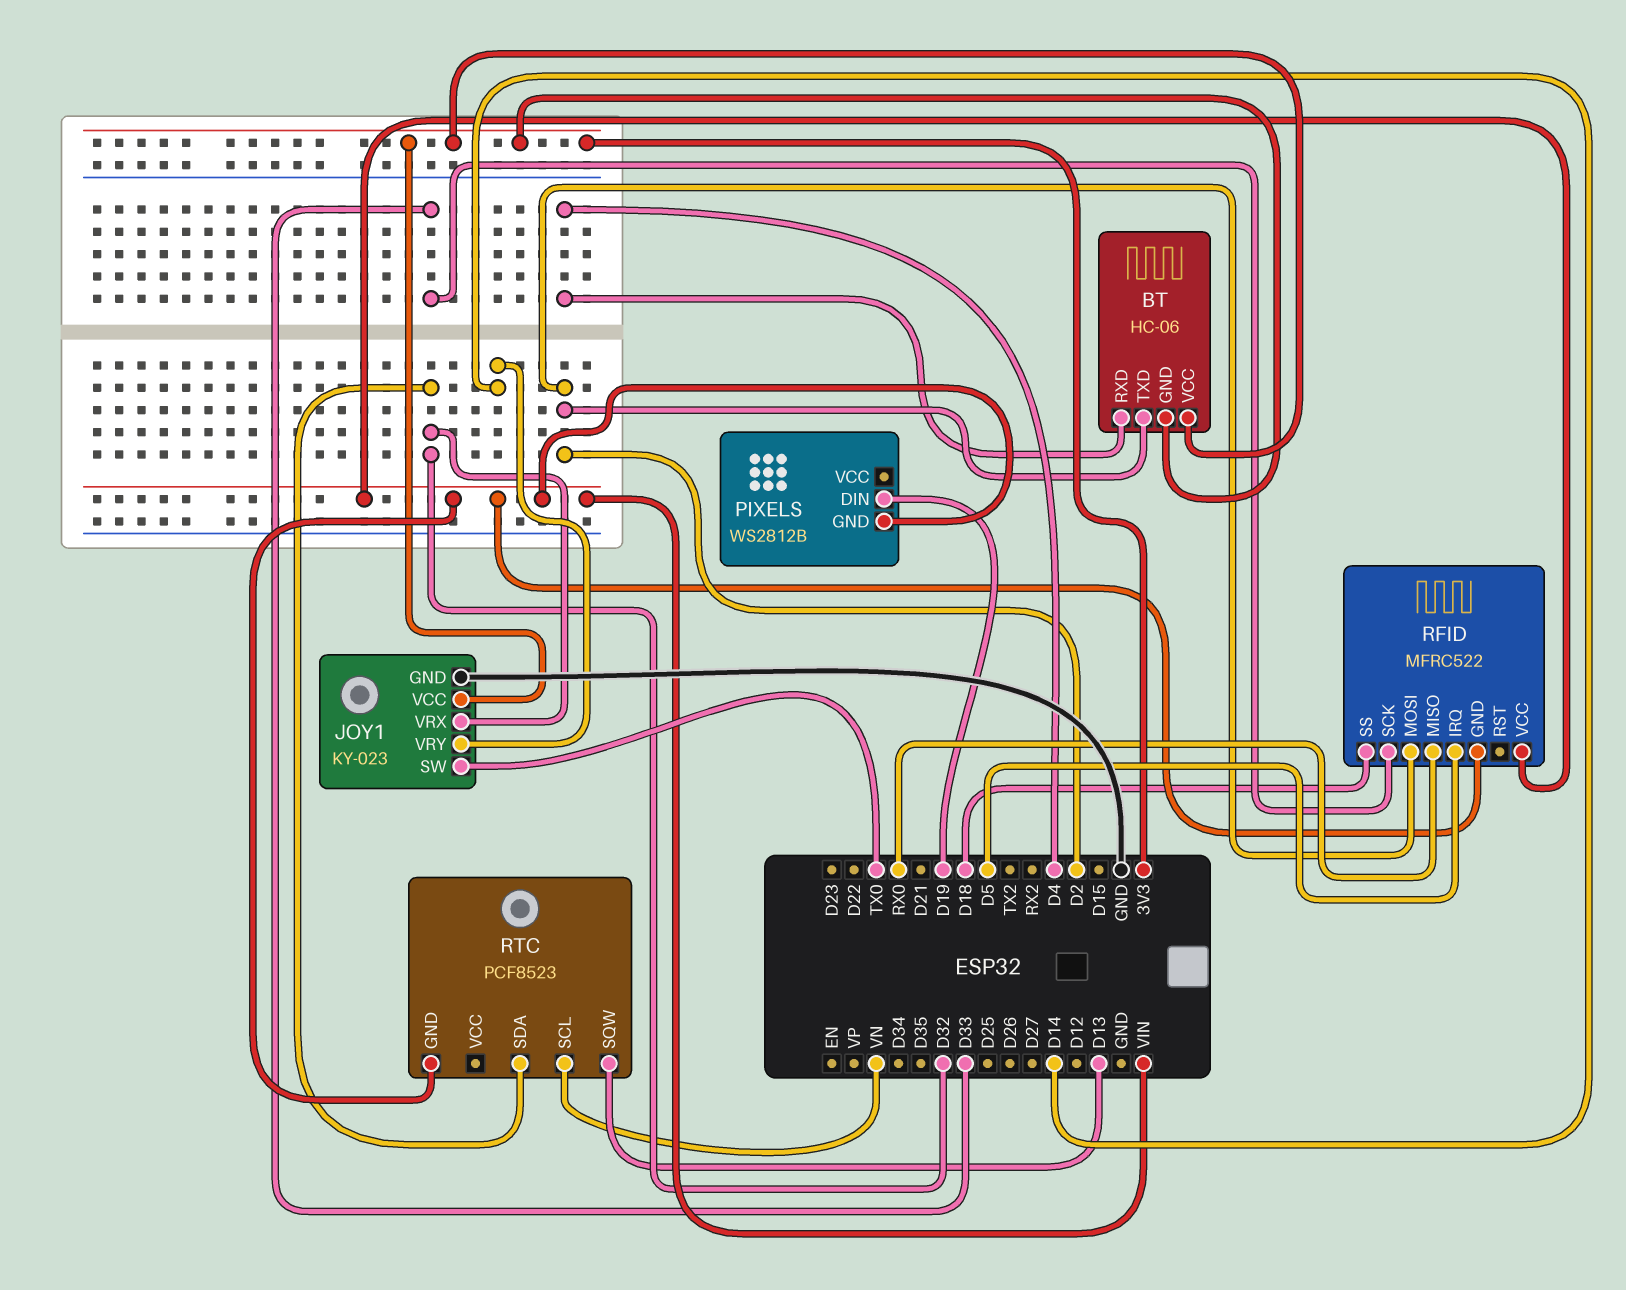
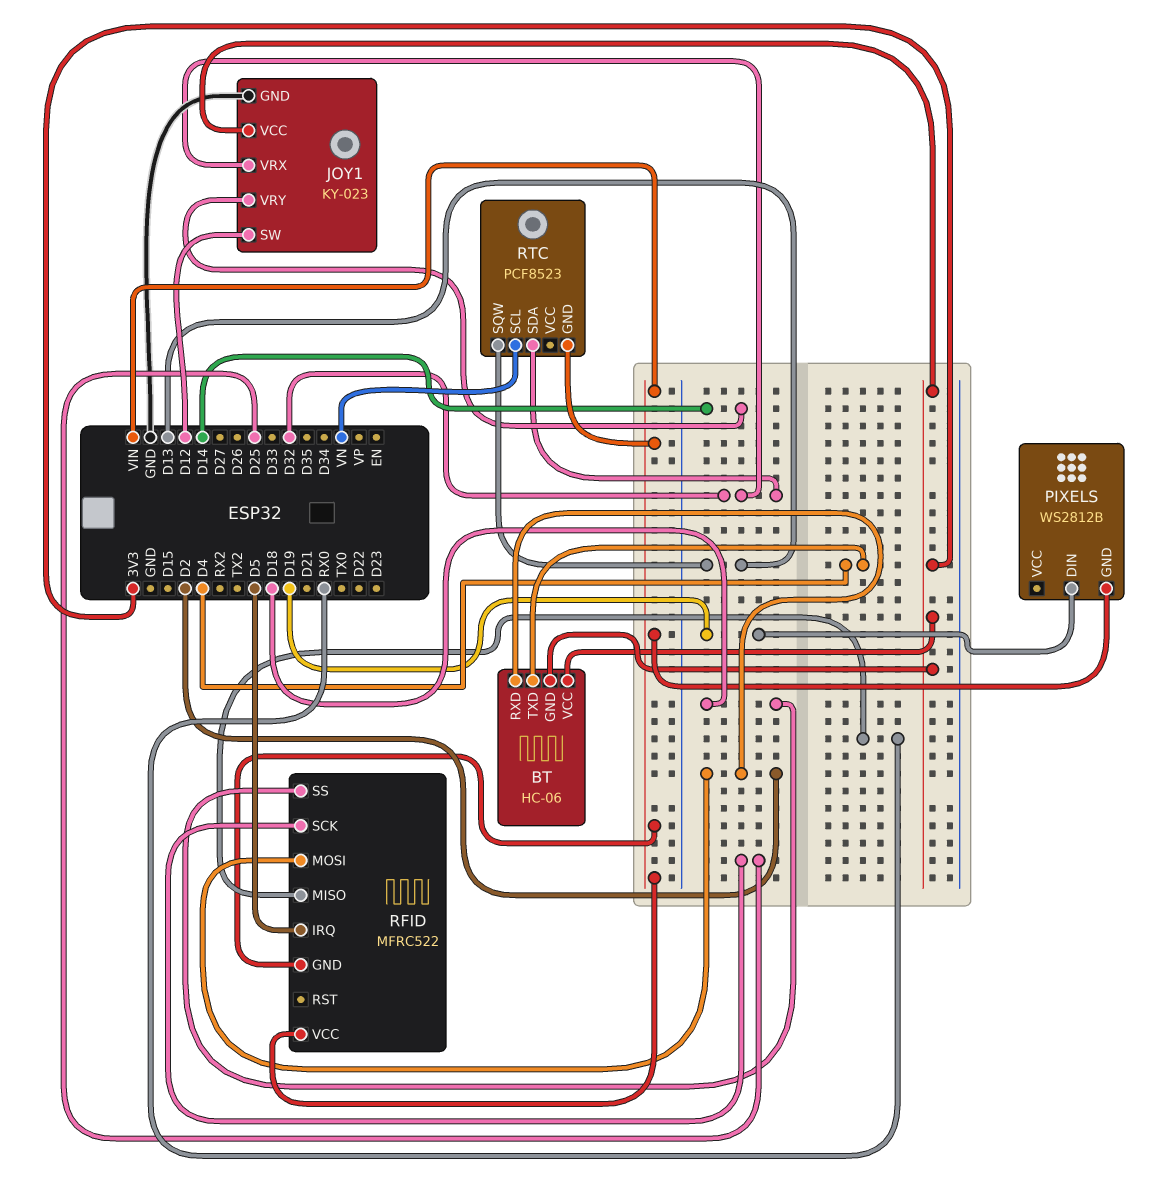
BT pin RXD: D4 -> D2
BT pin TXD: D2 -> D4
JOY1 pin SW: TX0 -> D12
RFID pin SCK: D33 -> D25

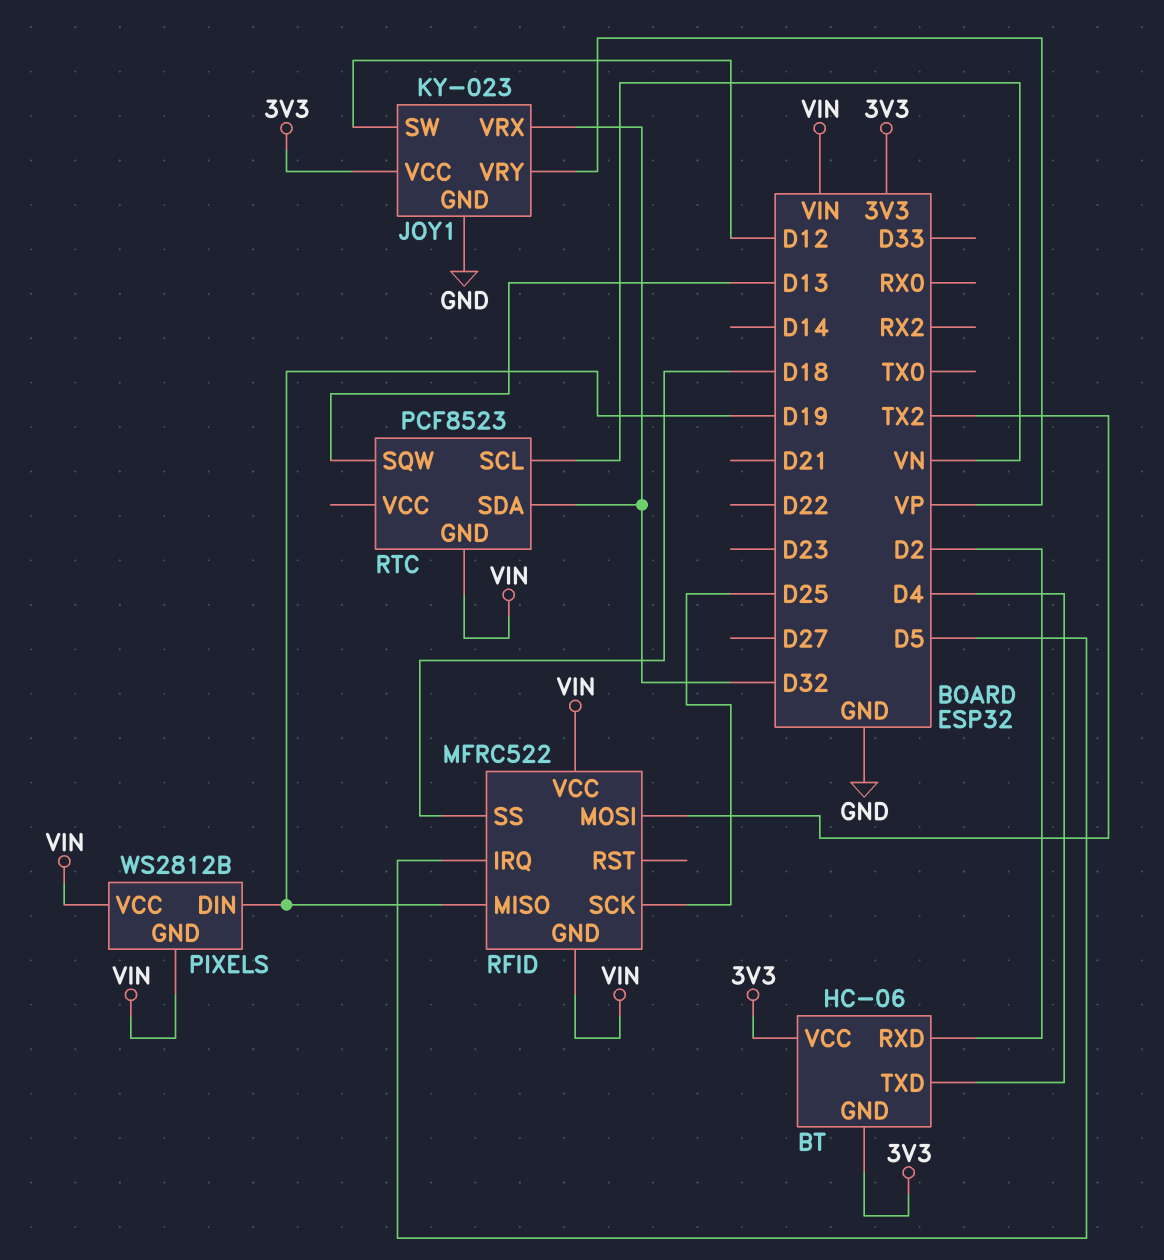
JOY1 pin VRY: D14 -> VP
PIXELS pin VCC: none -> VIN
RFID pin MISO: RX0 -> D19
RFID pin MOSI: D2 -> TX2

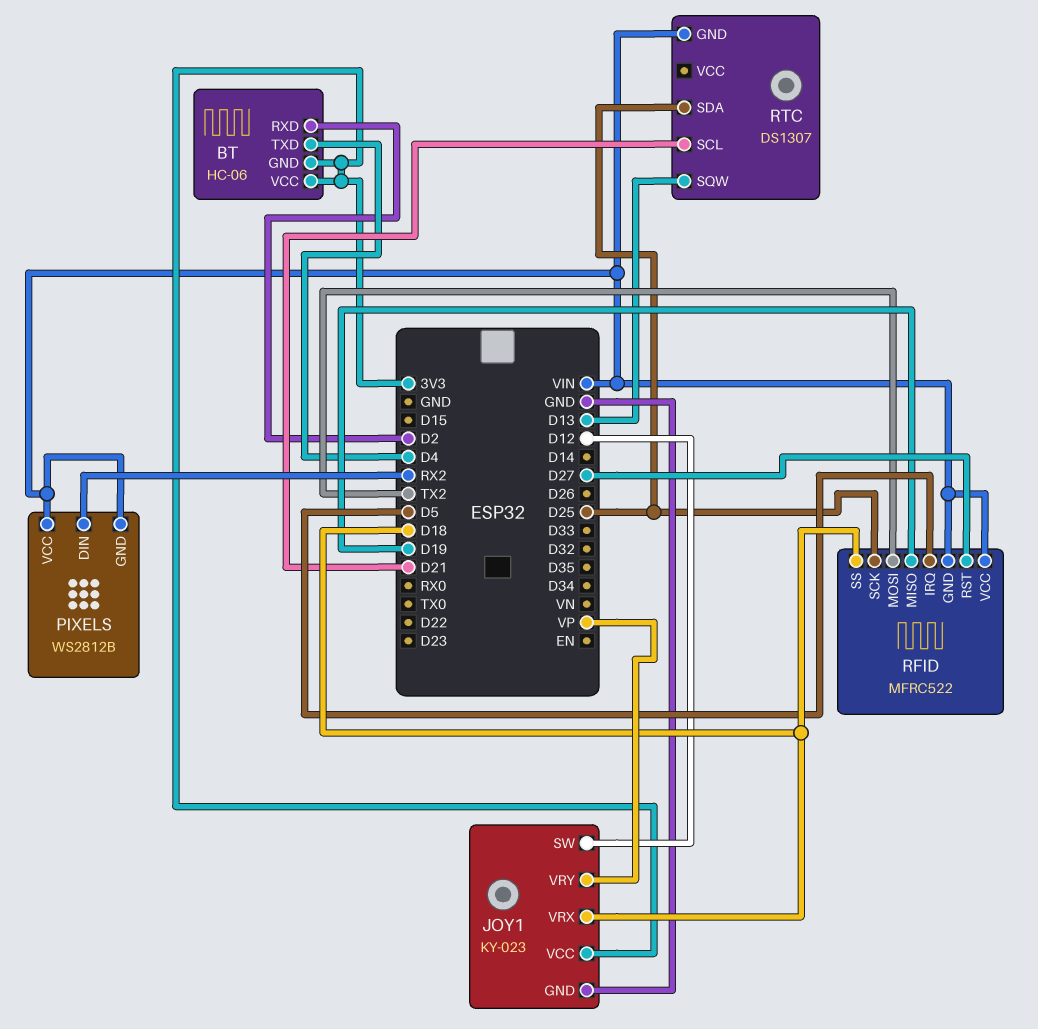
JOY1 pin VRX: D32 -> D18
PIXELS pin DIN: D19 -> RX2
RFID pin RST: none -> D27
RTC: PCF8523 -> DS1307
RTC pin SCL: VN -> D21
RTC pin SDA: D32 -> D25

